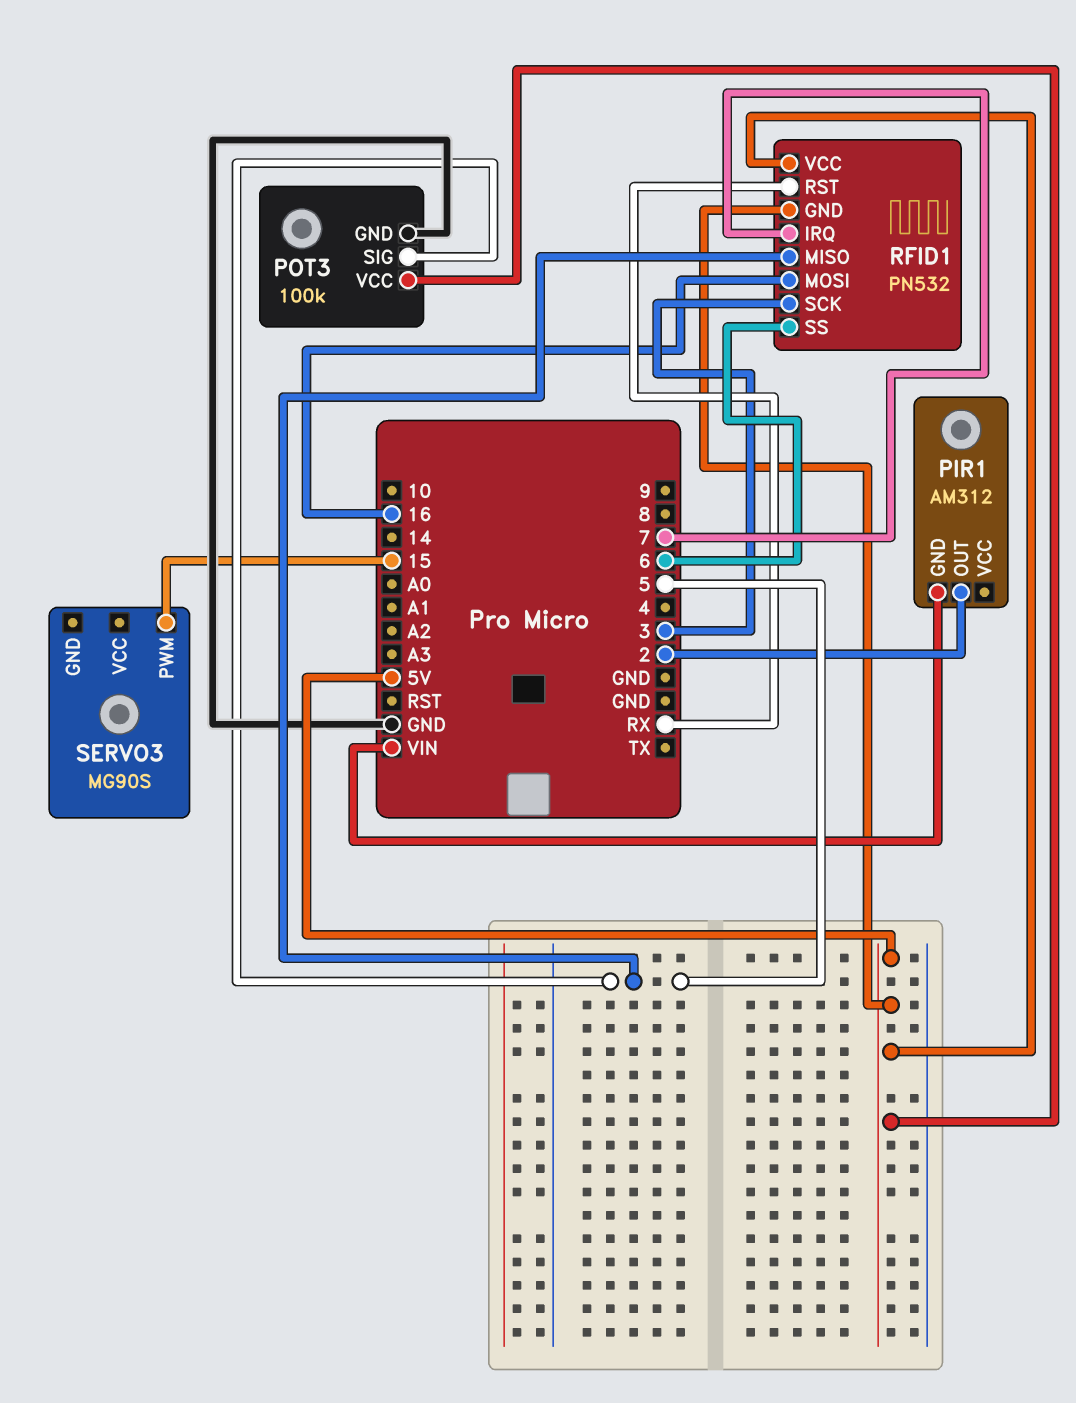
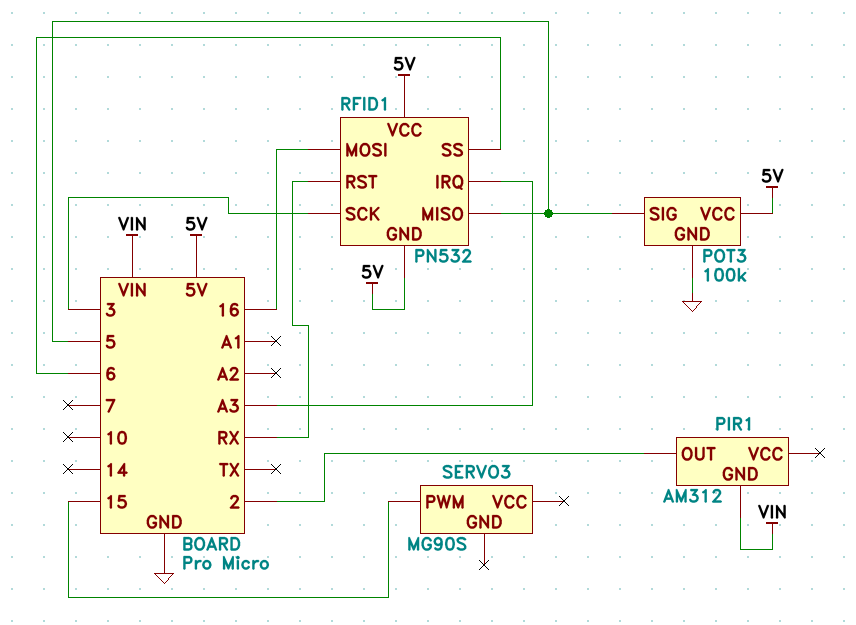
RFID1 pin IRQ: 7 -> A3

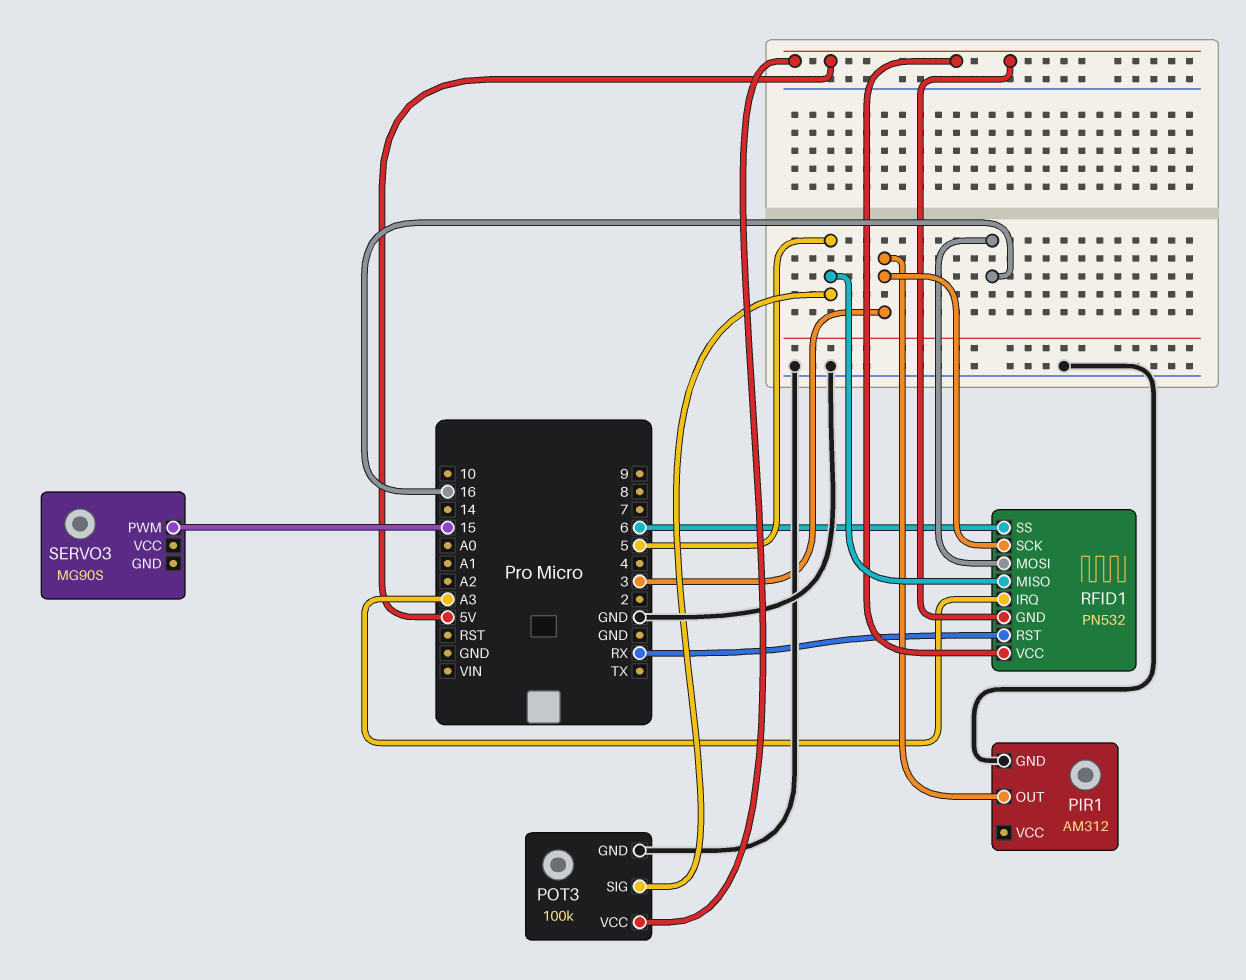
PIR1 pin GND: VIN -> GND
PIR1 pin OUT: 2 -> 3

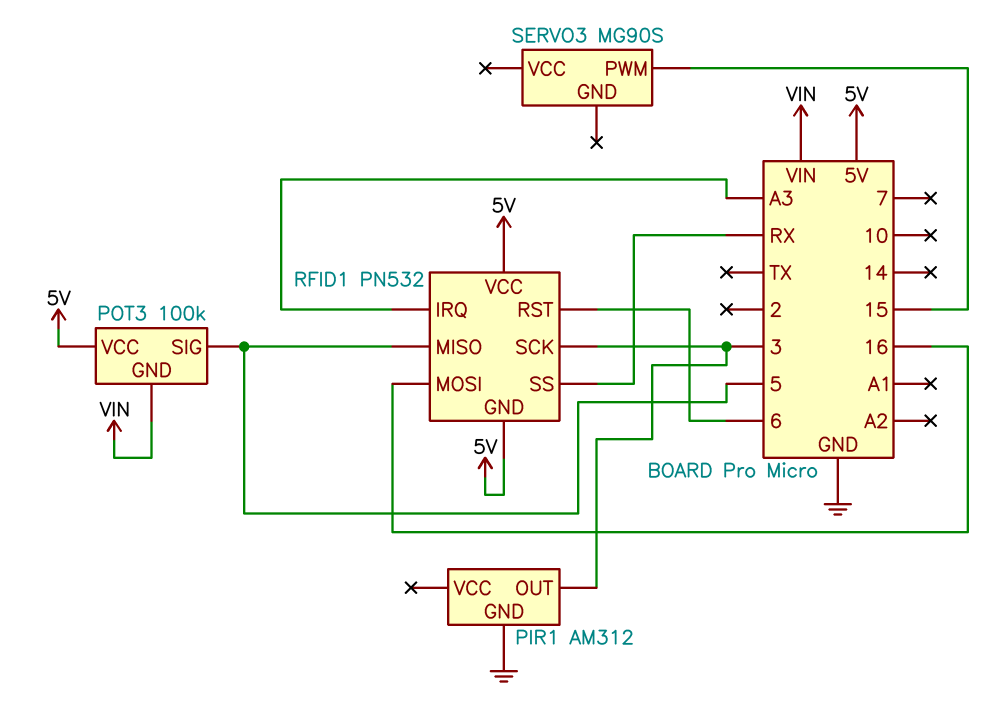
POT3 pin GND: GND -> VIN
RFID1 pin RST: RX -> 6
RFID1 pin SS: 6 -> RX

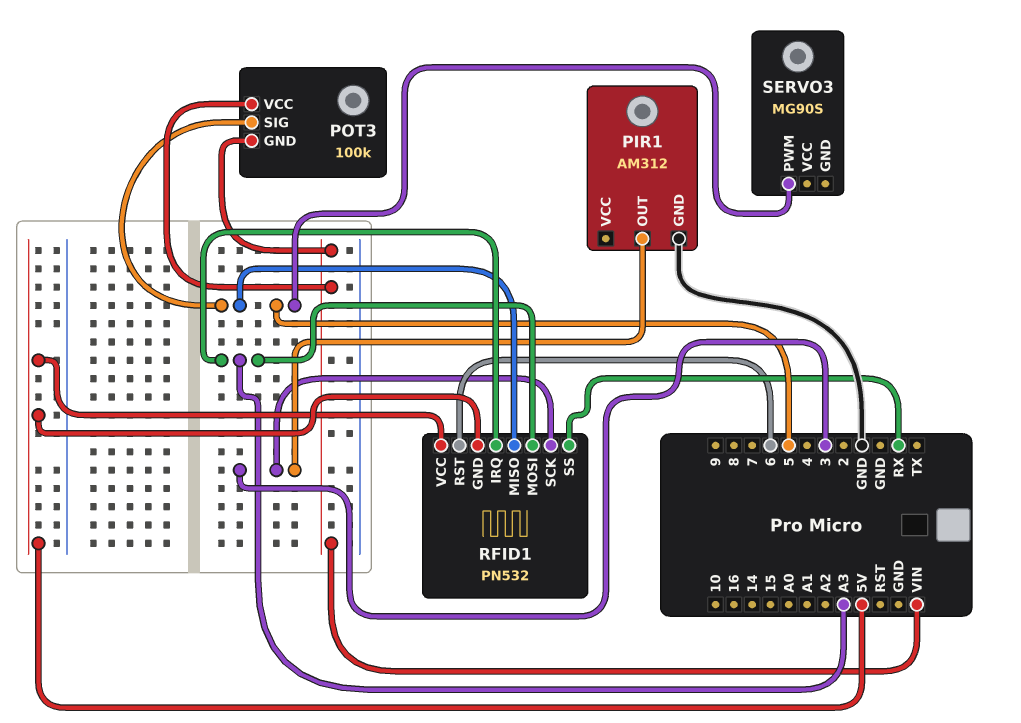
POT3 pin VCC: 5V -> VIN
RFID1 pin MOSI: 16 -> A3
SERVO3 pin PWM: 15 -> 5

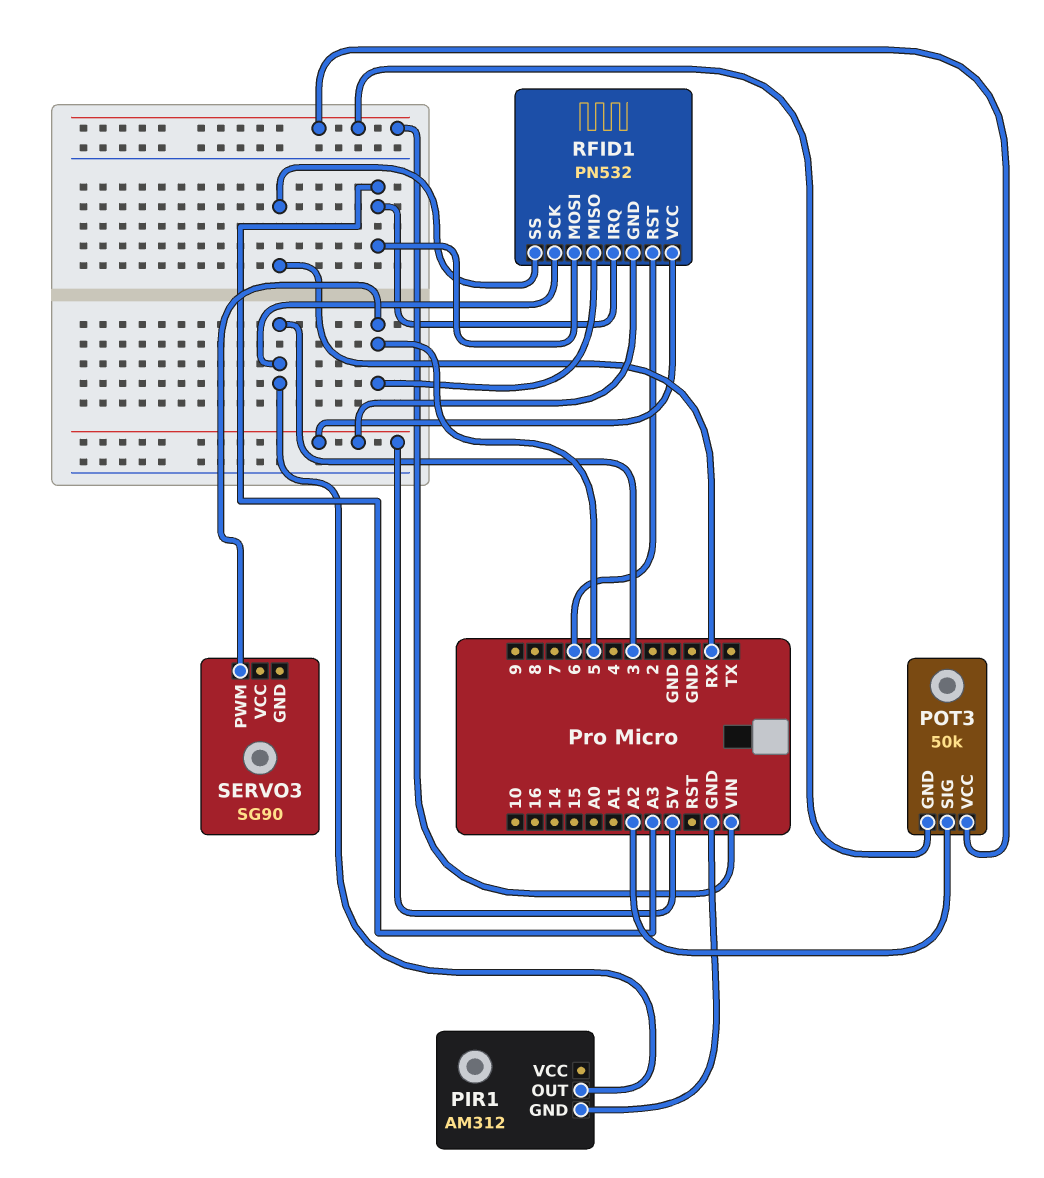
POT3: 100k -> 50k
POT3 pin SIG: 5 -> A2
SERVO3: MG90S -> SG90

